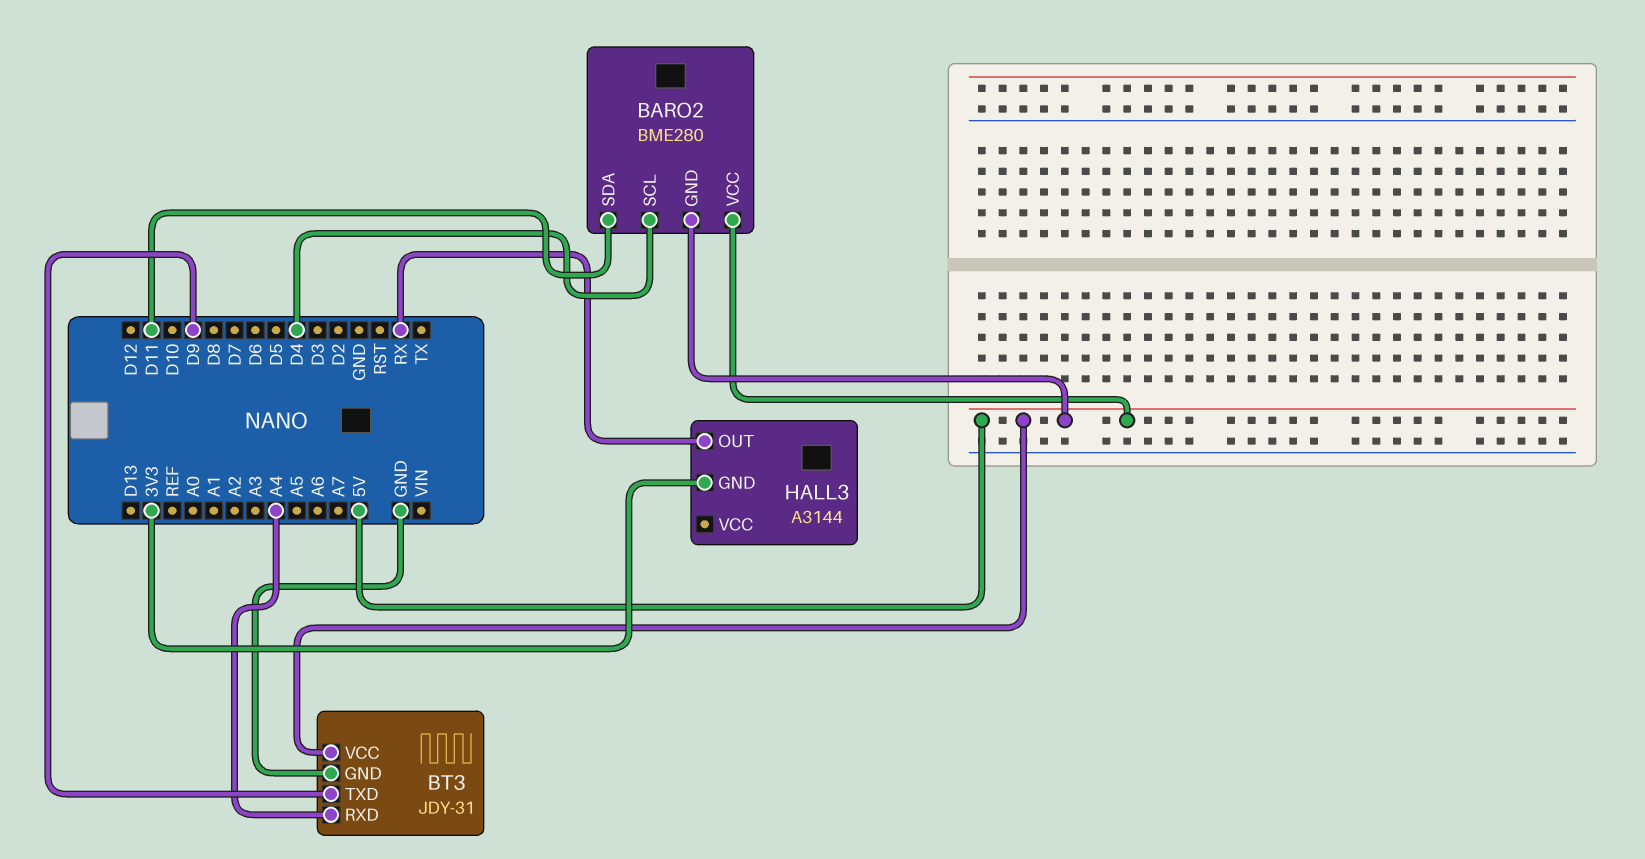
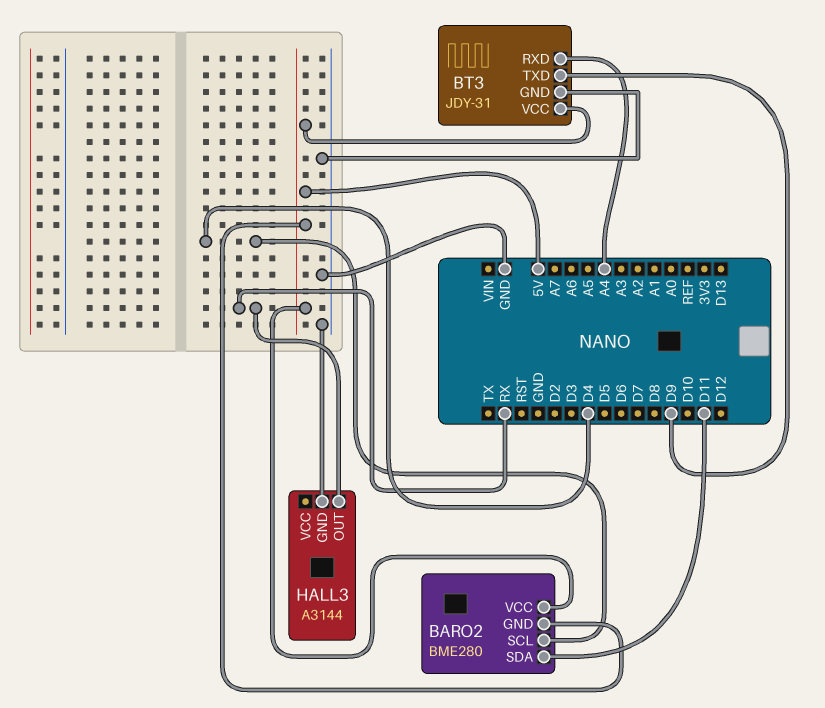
HALL3 pin GND: 3V3 -> GND

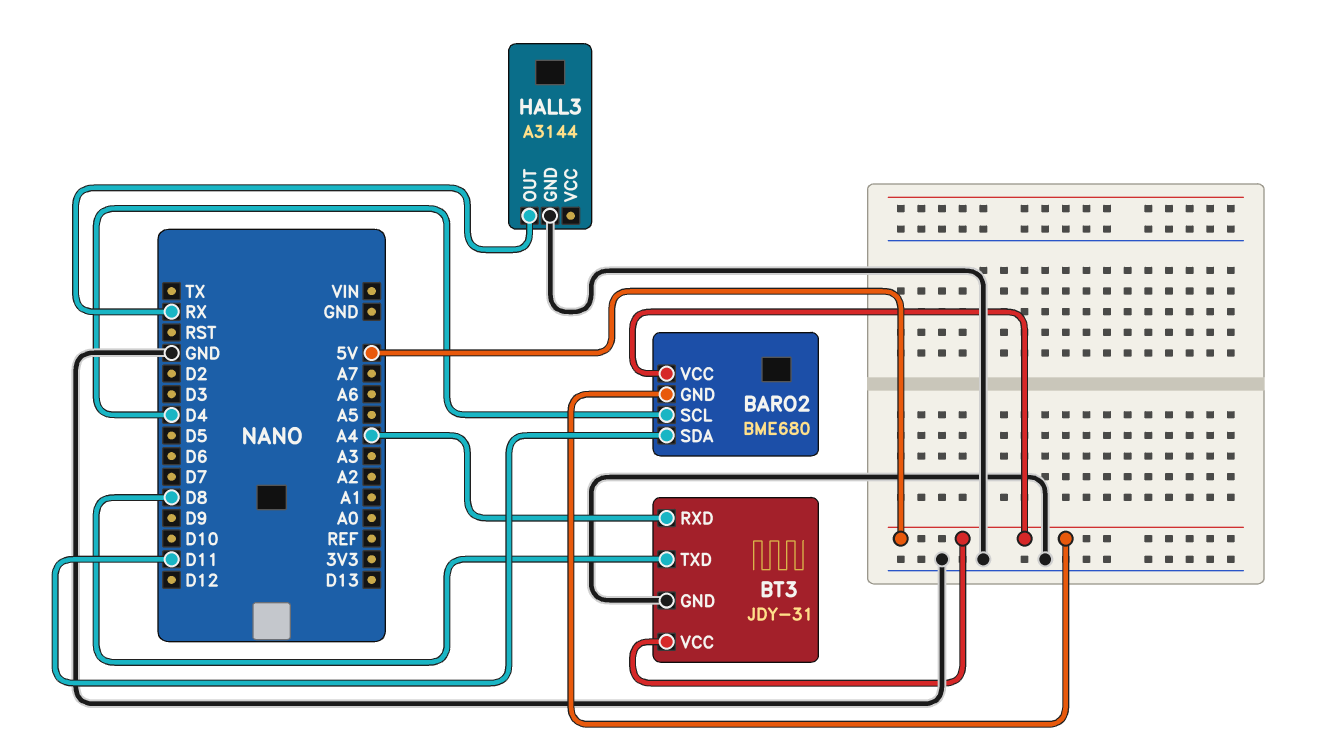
BARO2: BME280 -> BME680
BT3 pin TXD: D9 -> D8

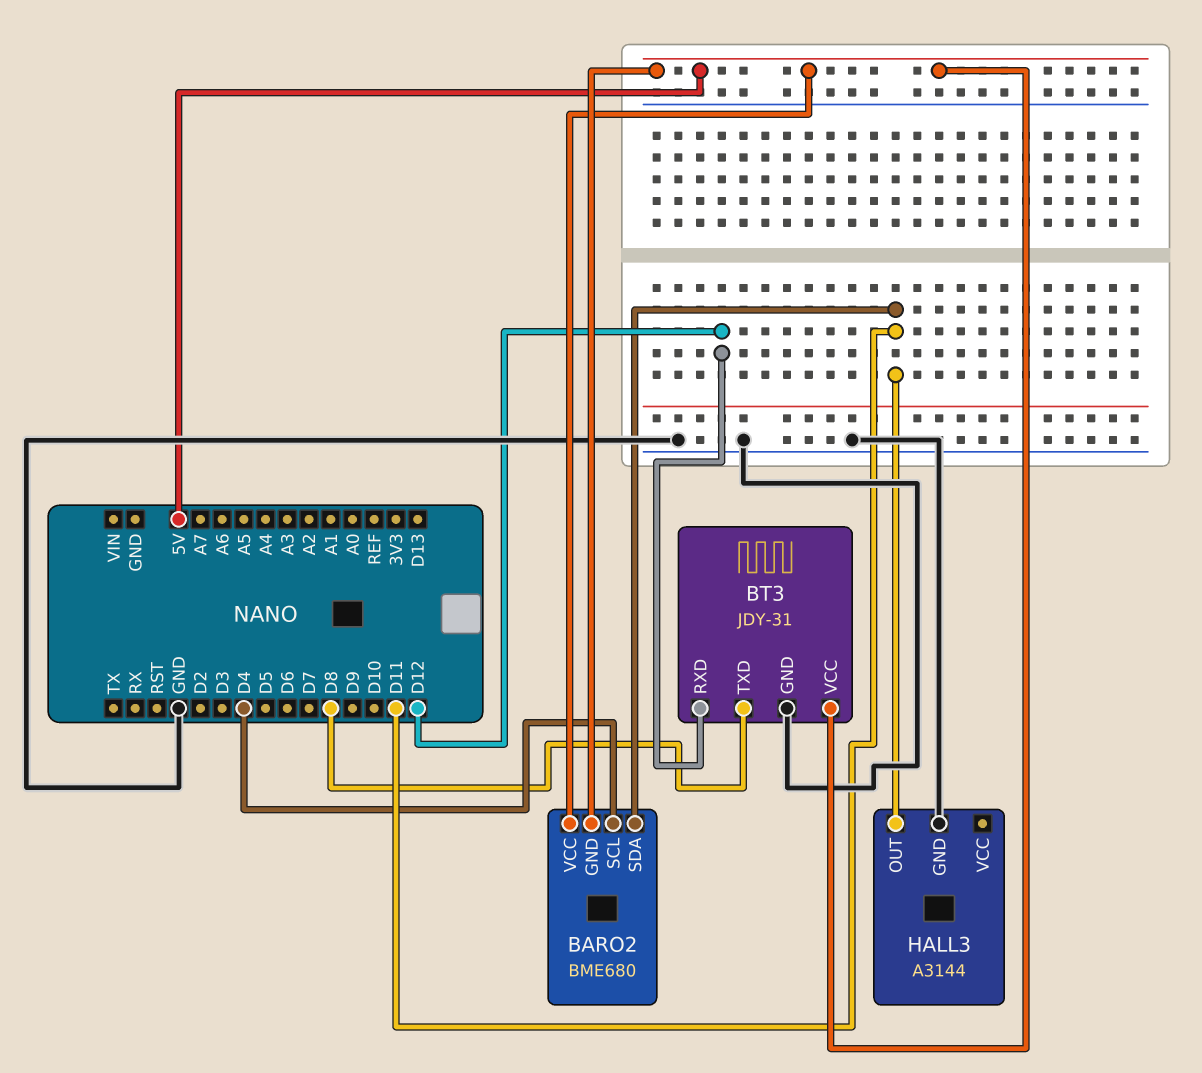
BT3 pin RXD: A4 -> D12
HALL3 pin OUT: RX -> D11

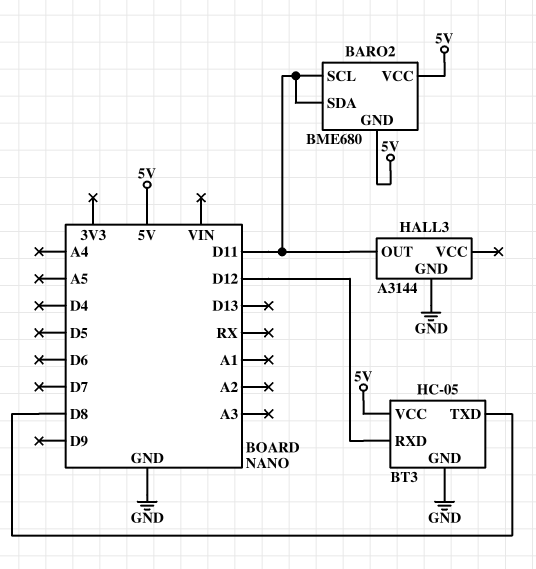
BARO2 pin SCL: D4 -> D11
BT3: JDY-31 -> HC-05

